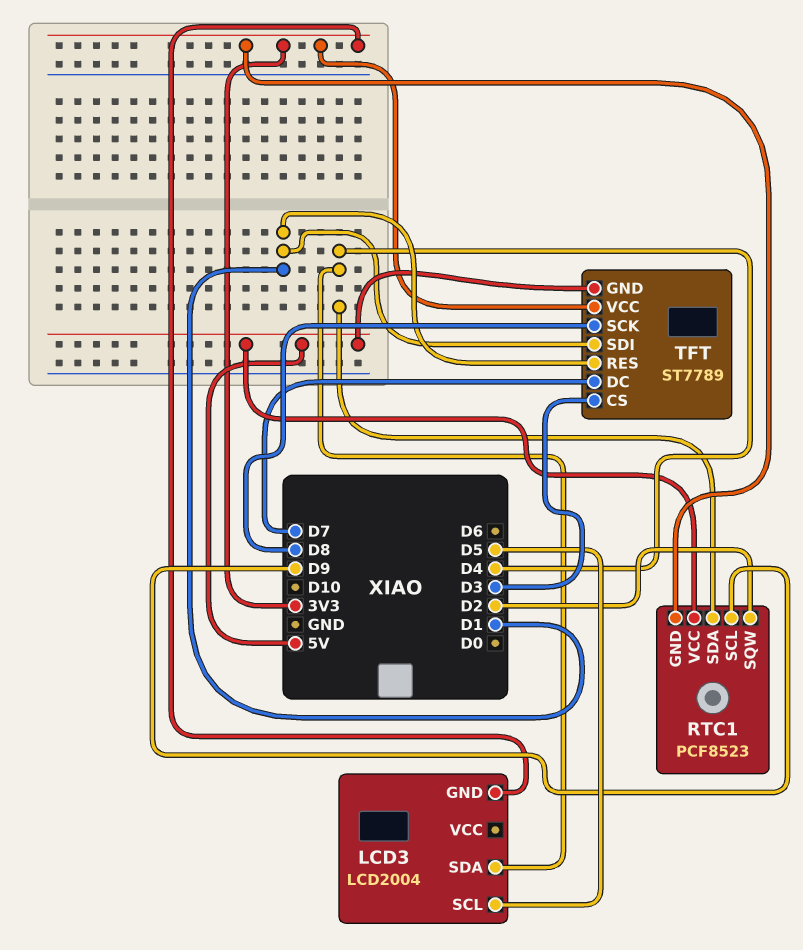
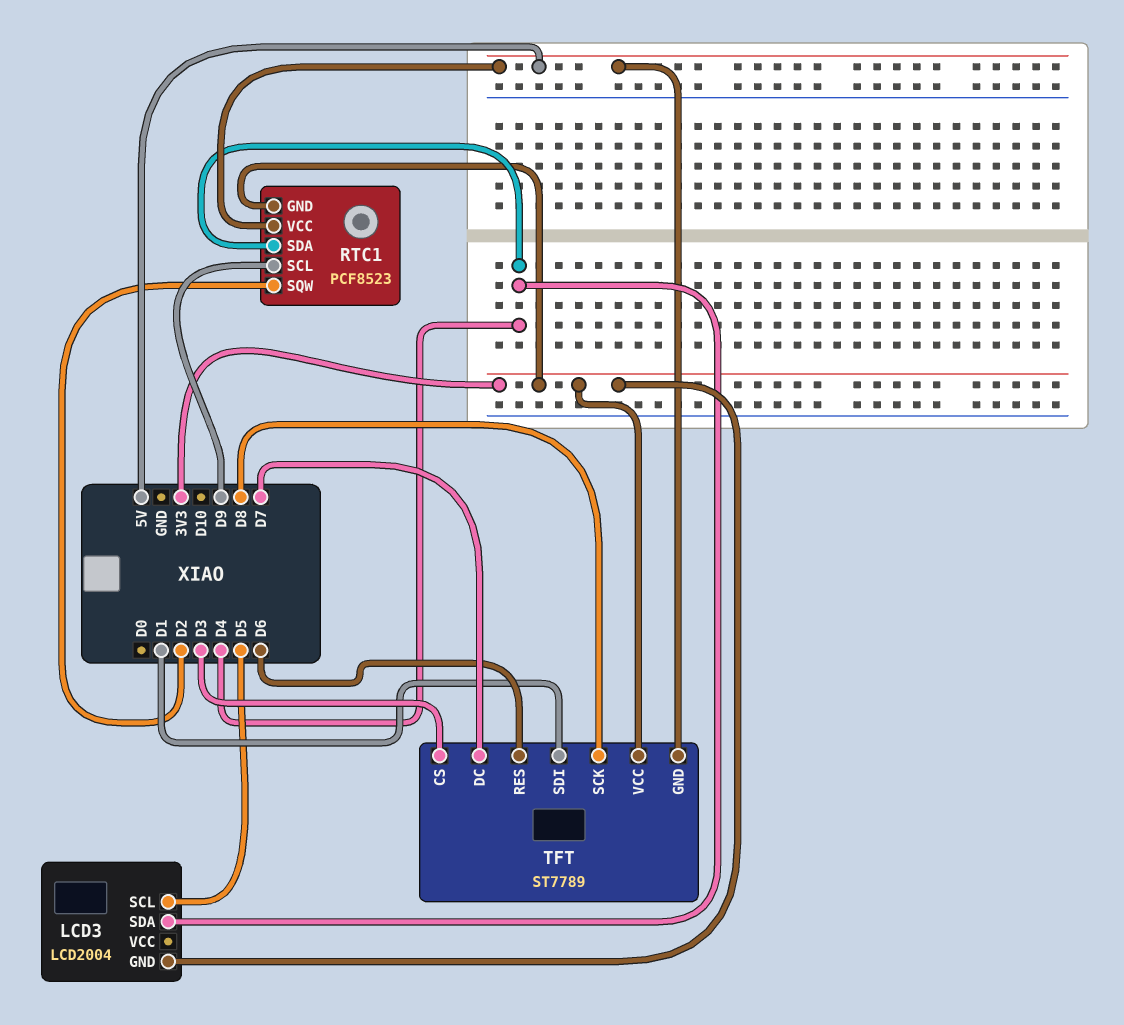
TFT pin RES: D1 -> D6

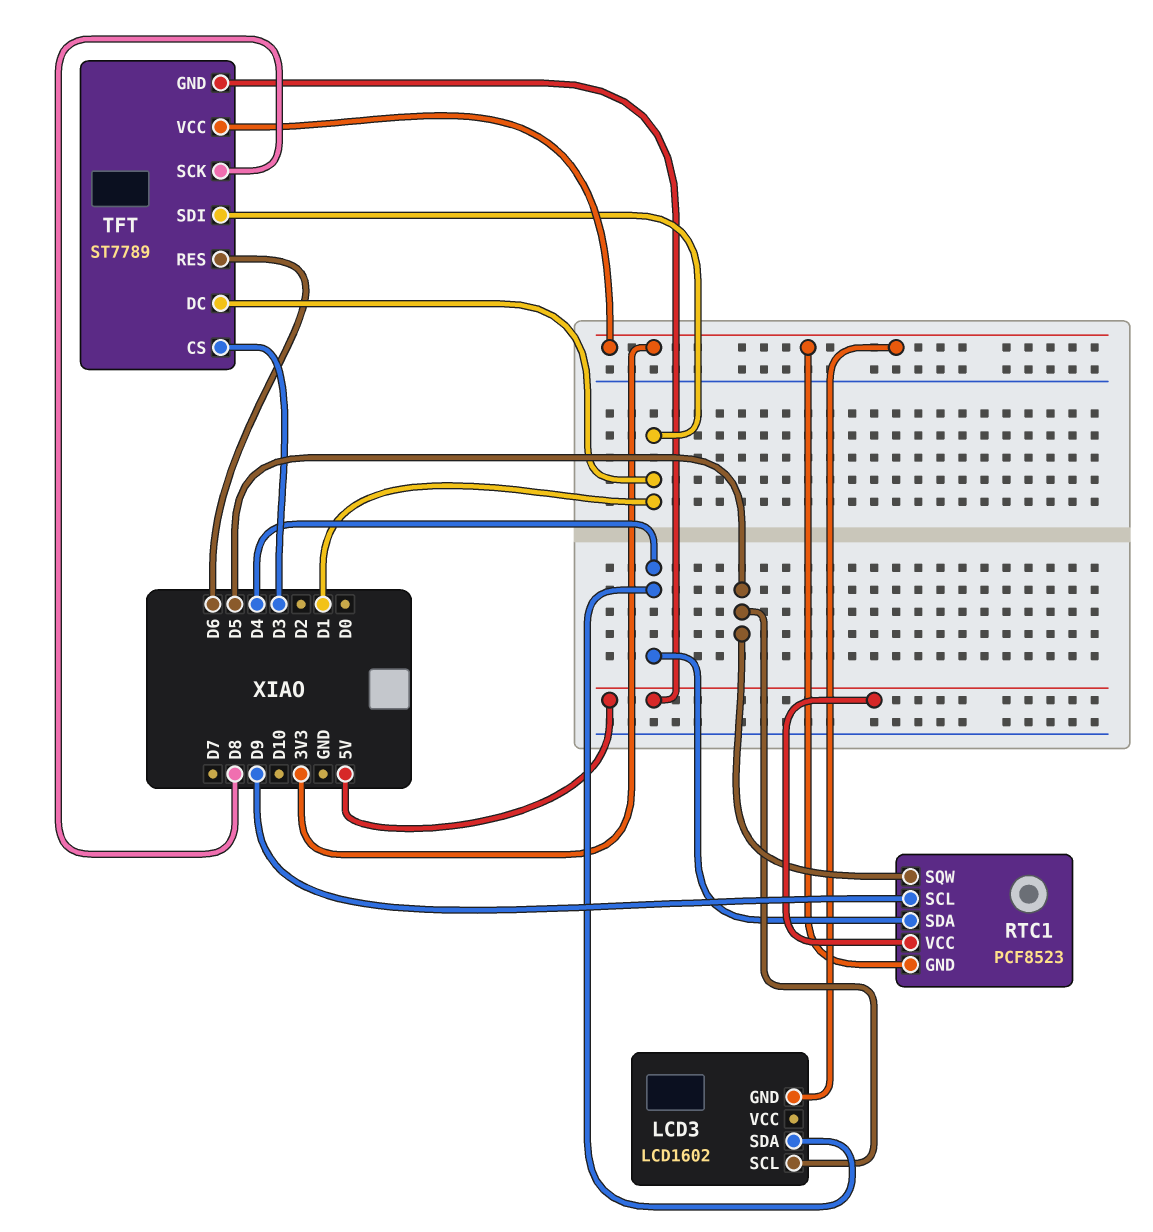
LCD3: LCD2004 -> LCD1602
RTC1 pin SQW: D2 -> D5
TFT pin DC: D7 -> D1

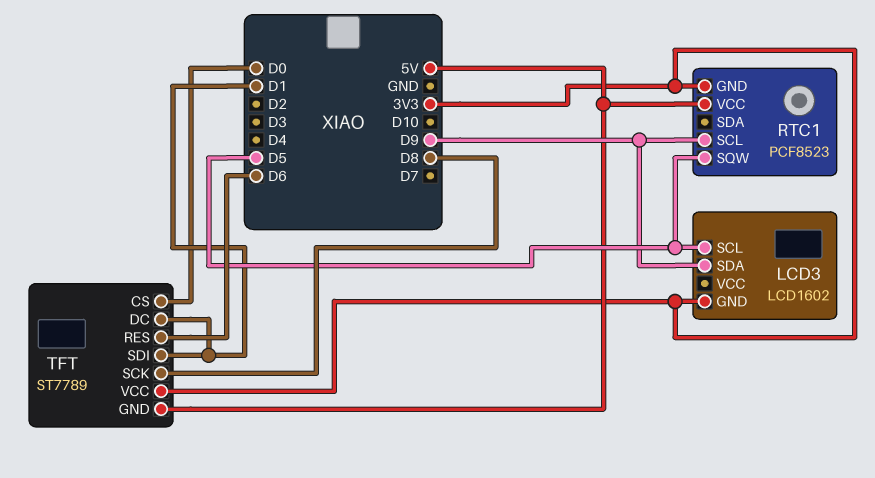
LCD3 pin SDA: D4 -> D9
RTC1 pin SDA: D4 -> none
TFT pin CS: D3 -> D0

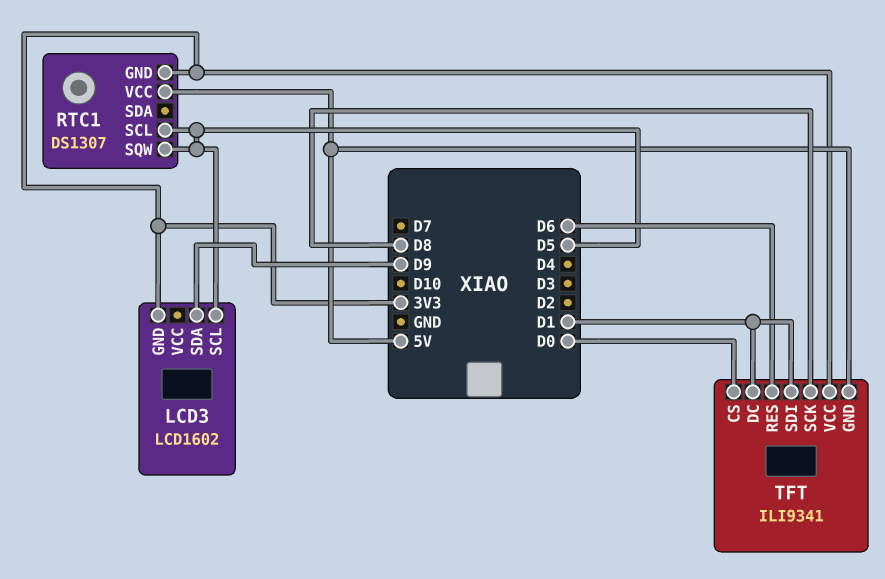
RTC1: PCF8523 -> DS1307
RTC1 pin SCL: D9 -> D5
TFT: ST7789 -> ILI9341

